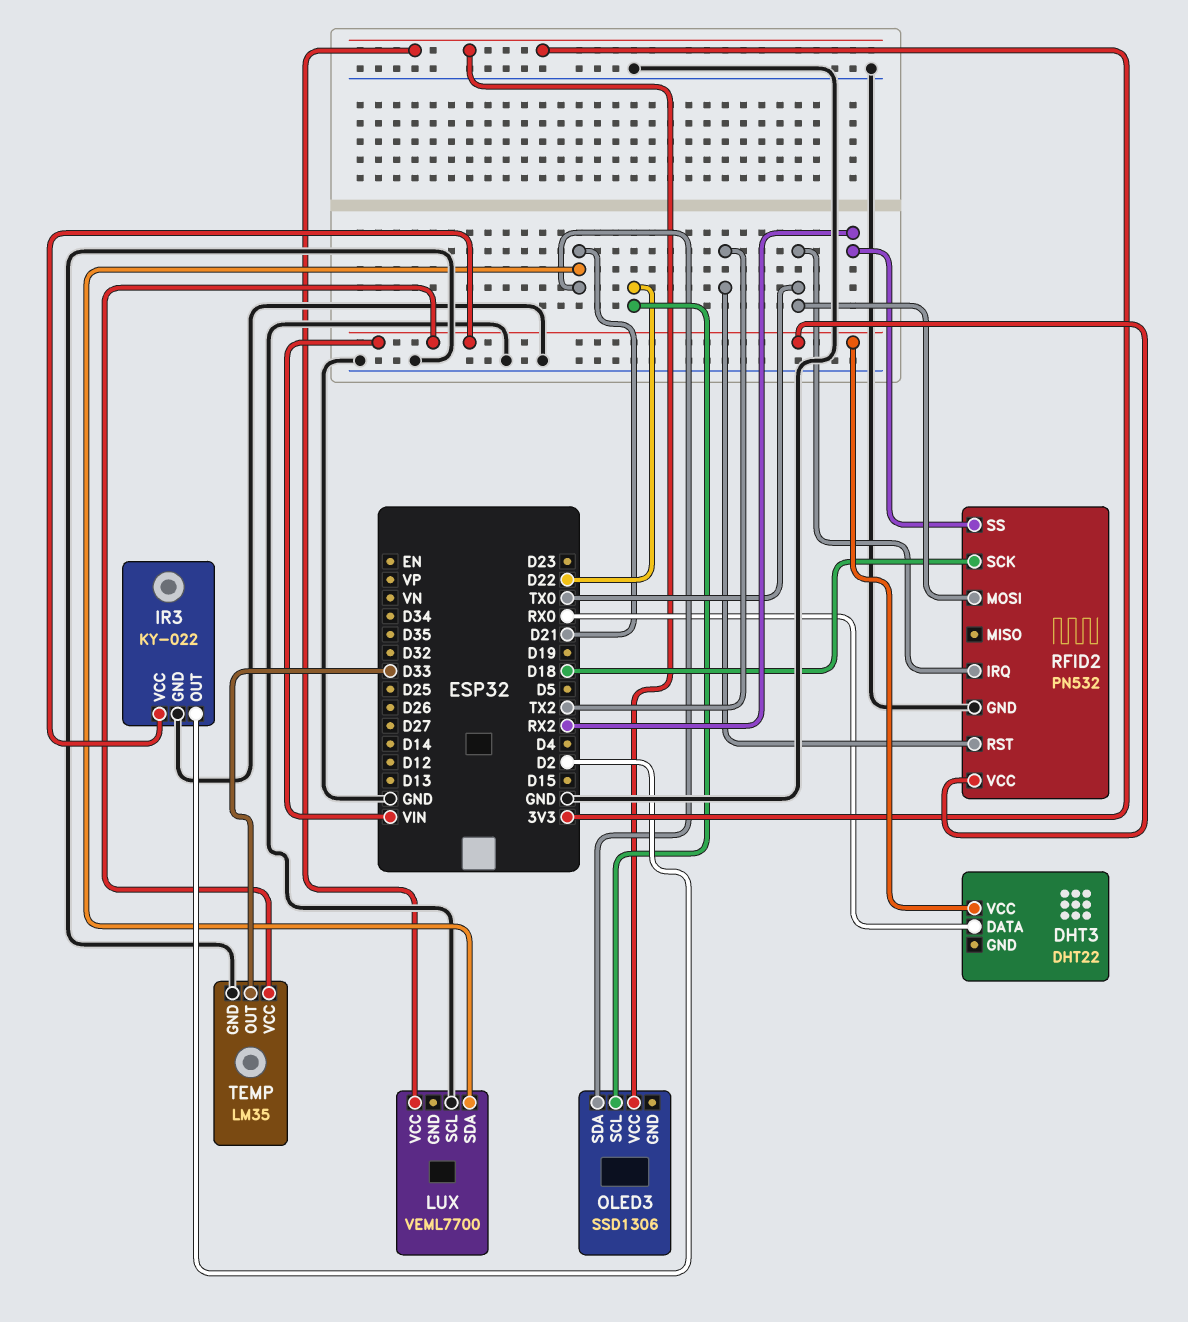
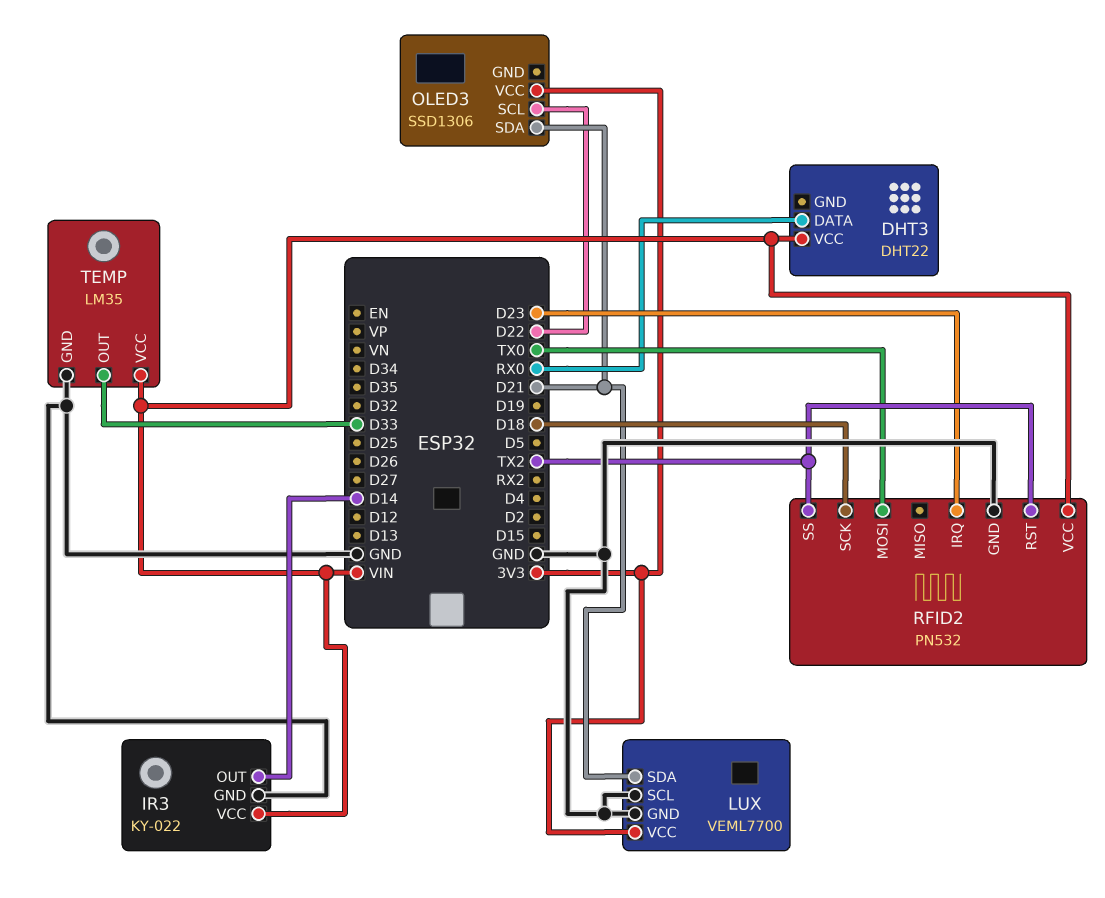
IR3 pin OUT: D2 -> D14
LUX pin GND: none -> GND
RFID2 pin IRQ: TX0 -> D23
RFID2 pin SS: RX2 -> TX2

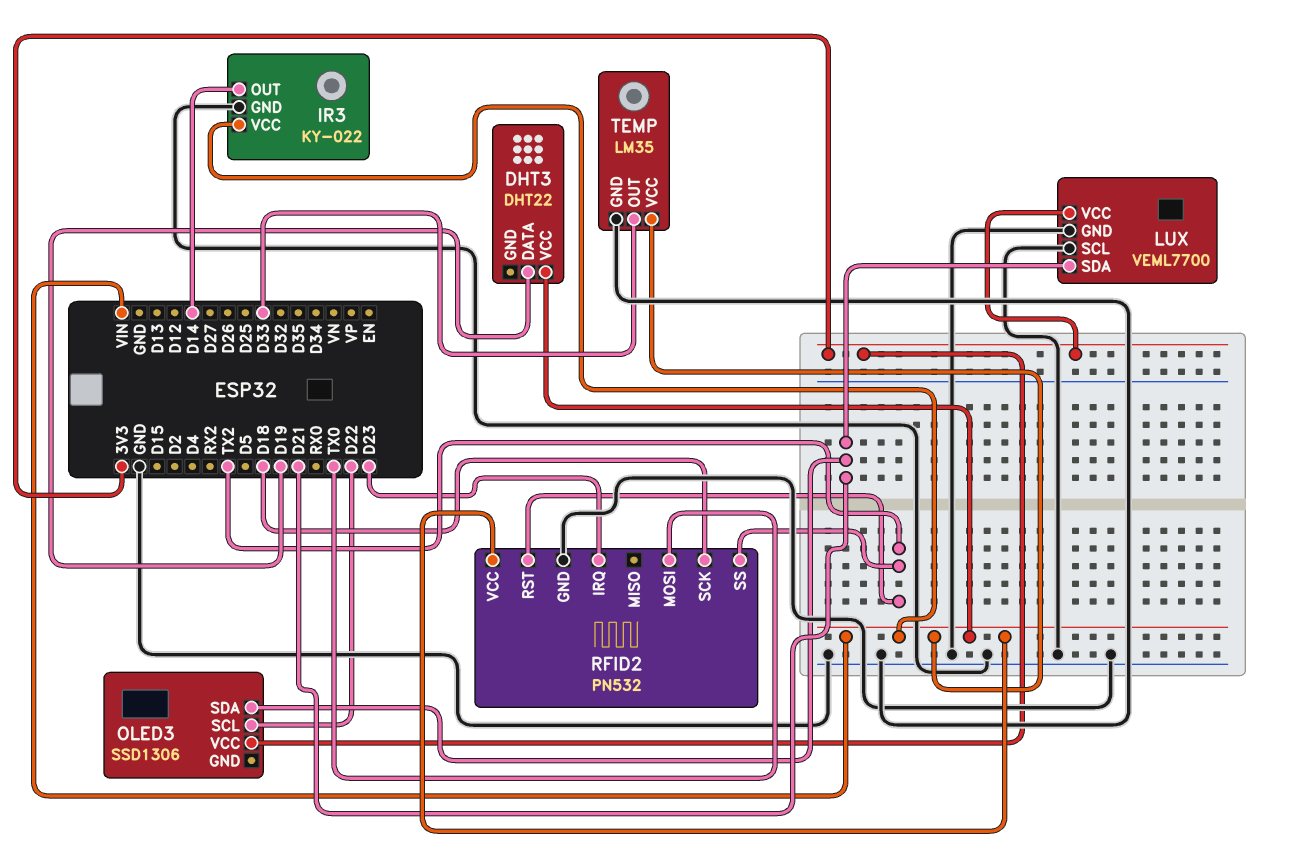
DHT3 pin DATA: RX0 -> D19

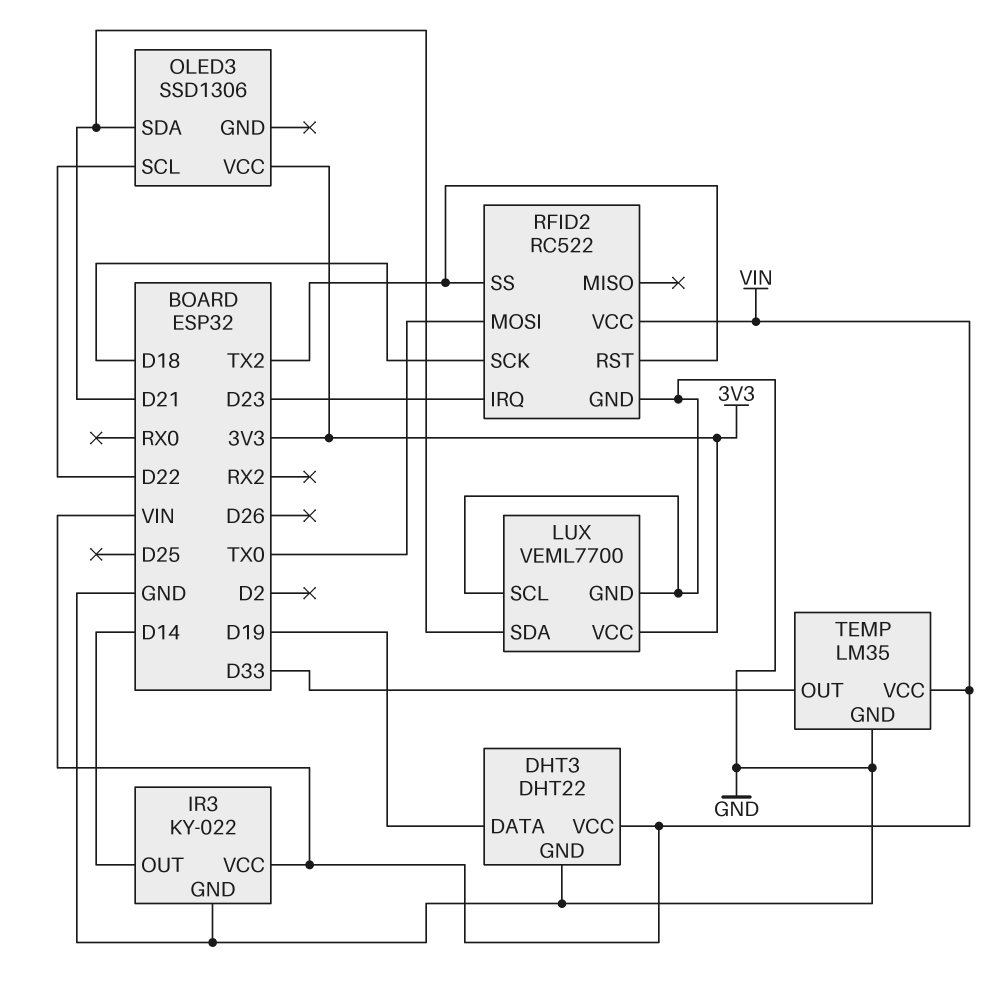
DHT3 pin GND: none -> GND
RFID2: PN532 -> RC522

